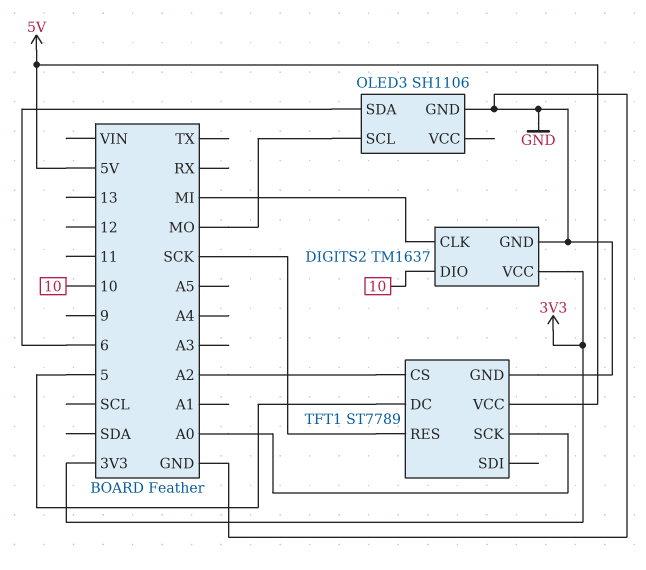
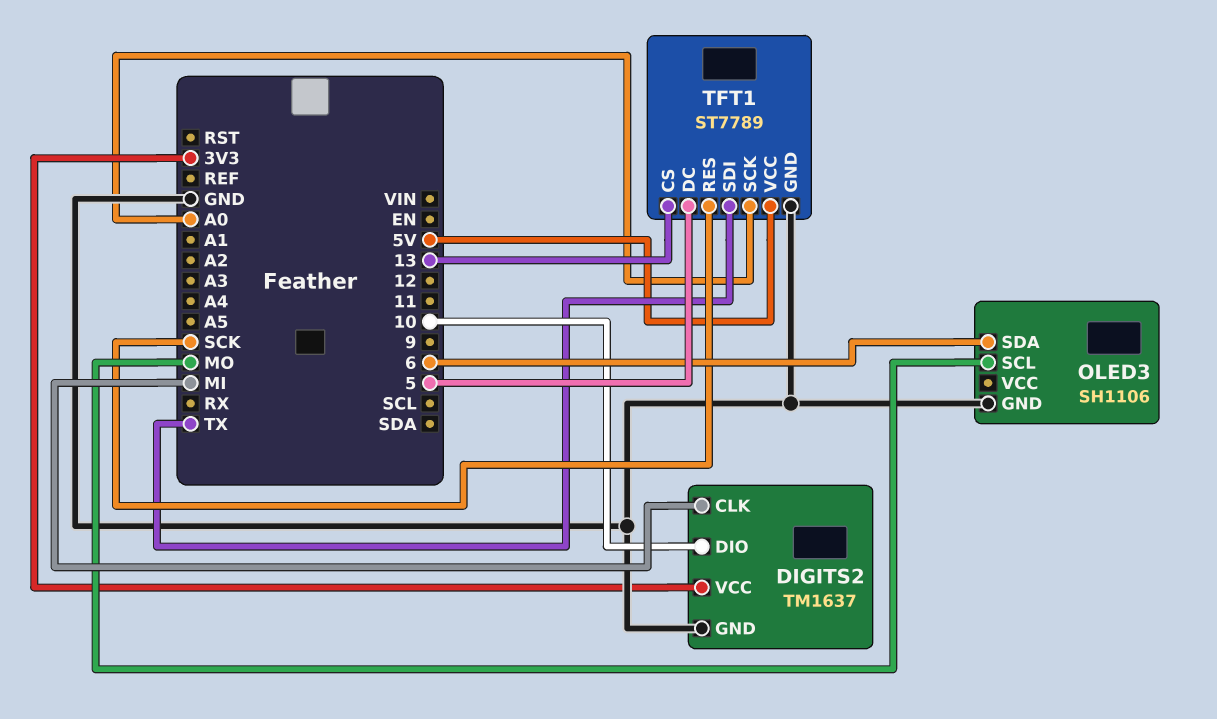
TFT1 pin CS: A2 -> 13
TFT1 pin SDI: none -> TX

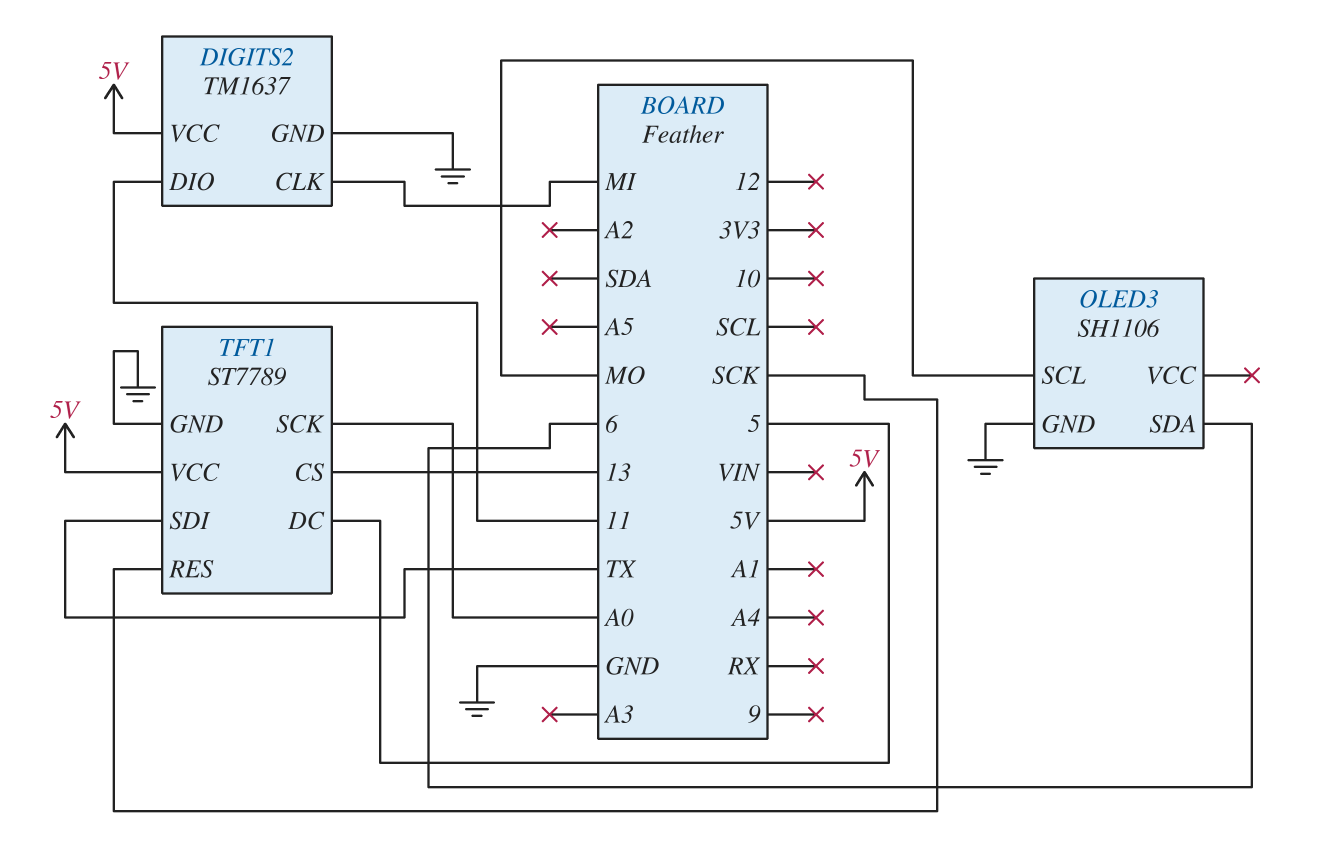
DIGITS2 pin DIO: 10 -> 11
DIGITS2 pin VCC: 3V3 -> 5V

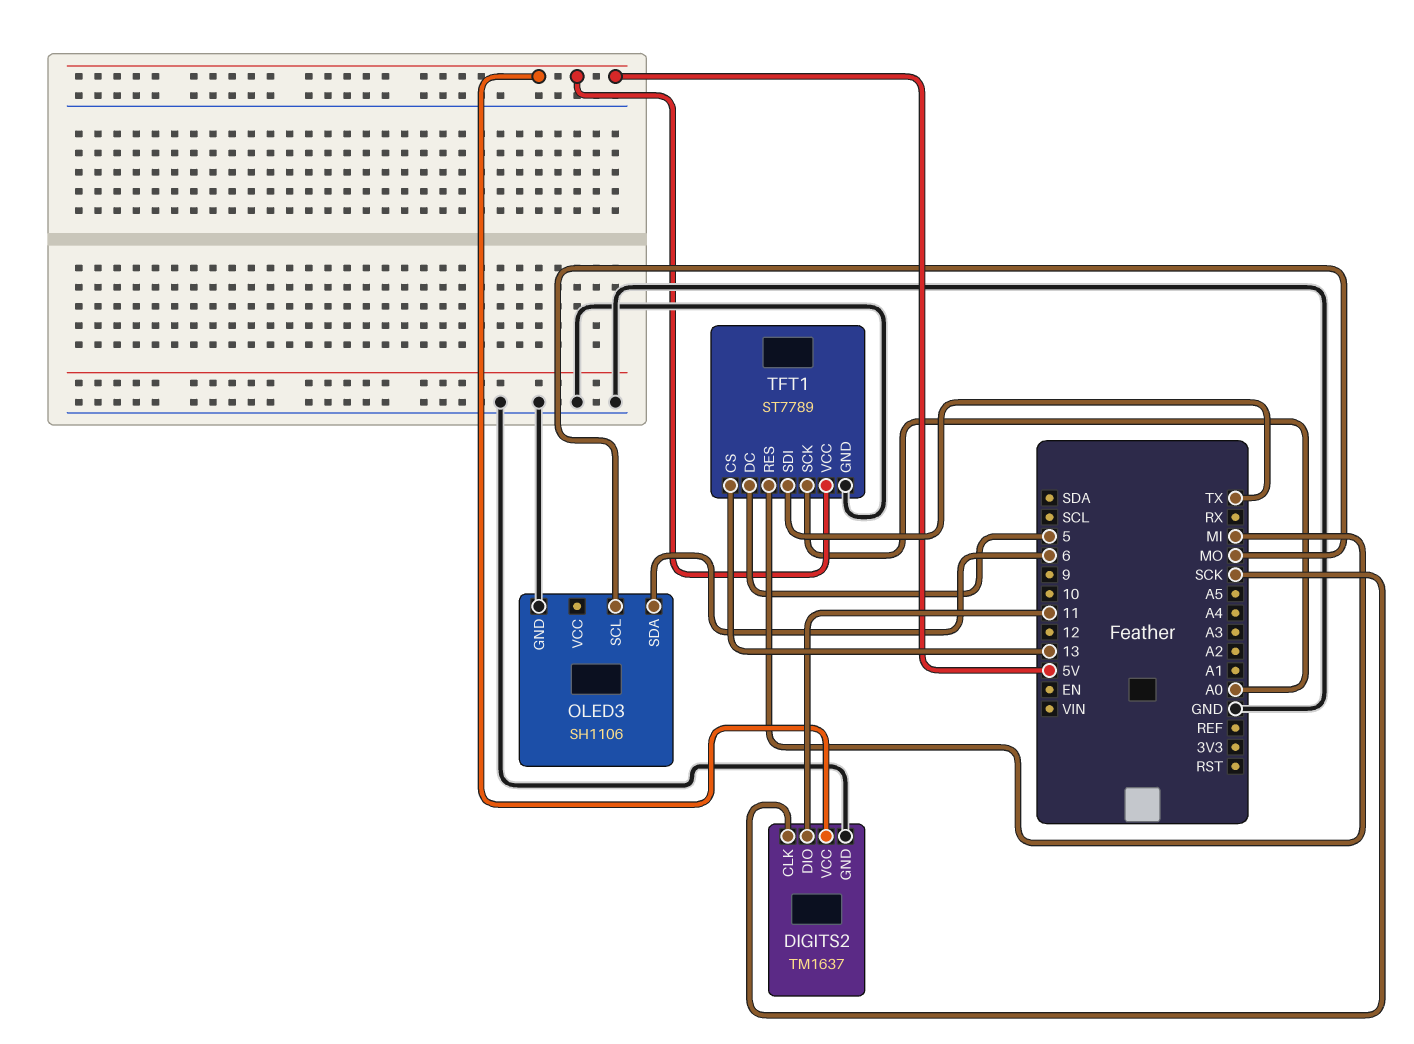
DIGITS2 pin CLK: MI -> SCK
TFT1 pin RES: SCK -> MI

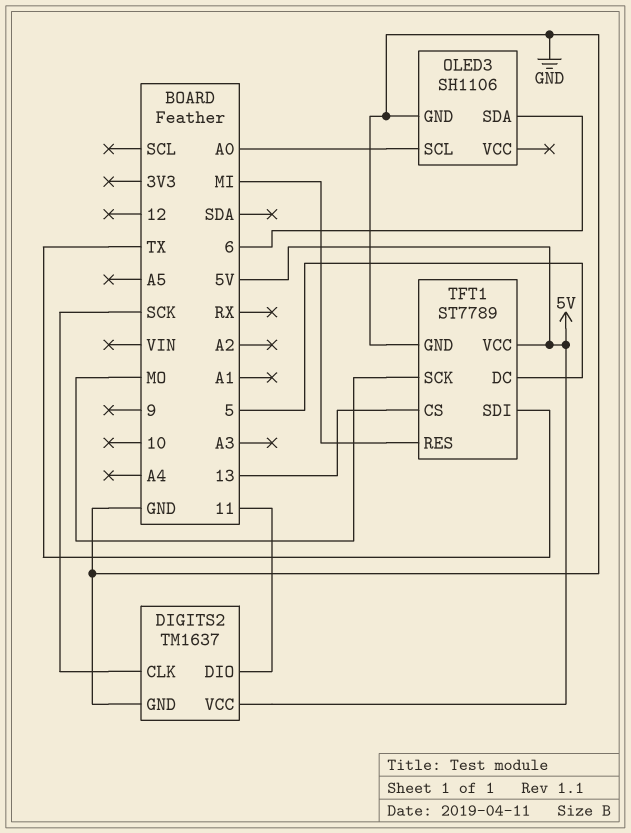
OLED3 pin SCL: MO -> A0
TFT1 pin SCK: A0 -> MO

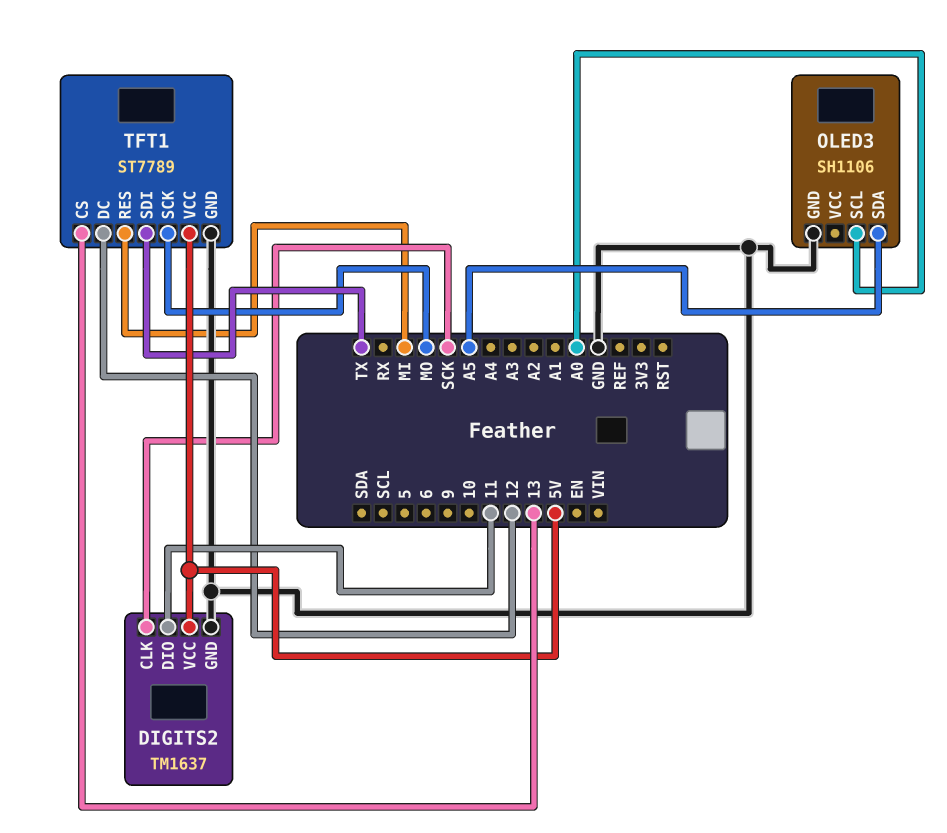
OLED3 pin SDA: 6 -> A5
TFT1 pin DC: 5 -> 12

